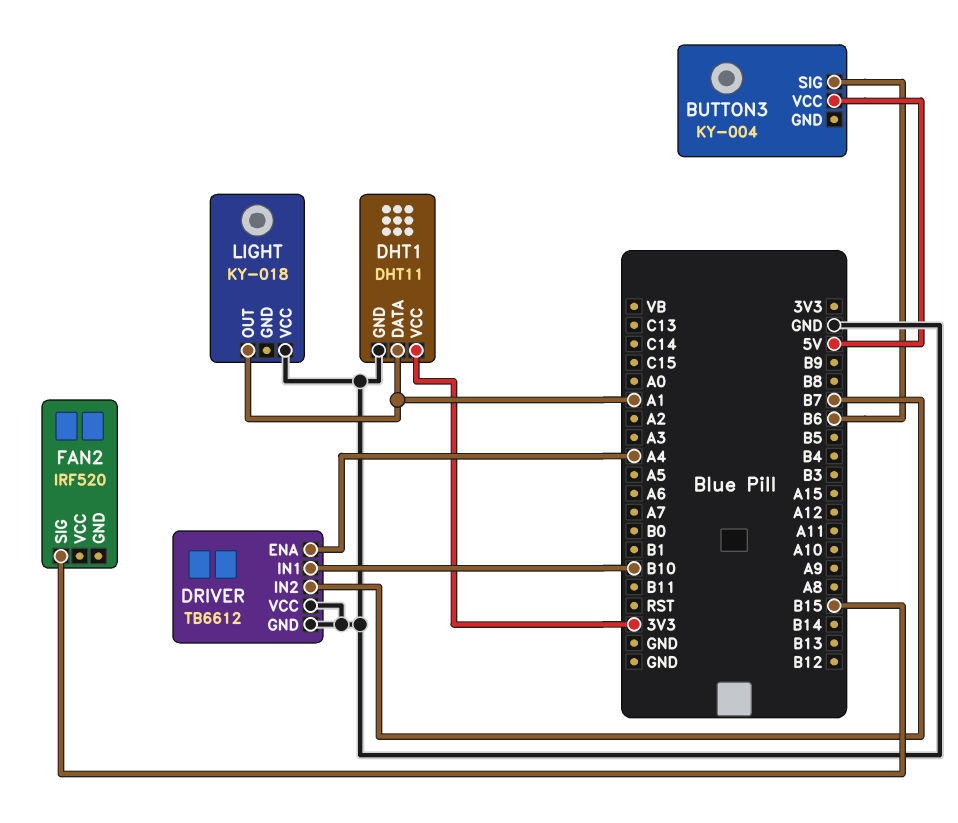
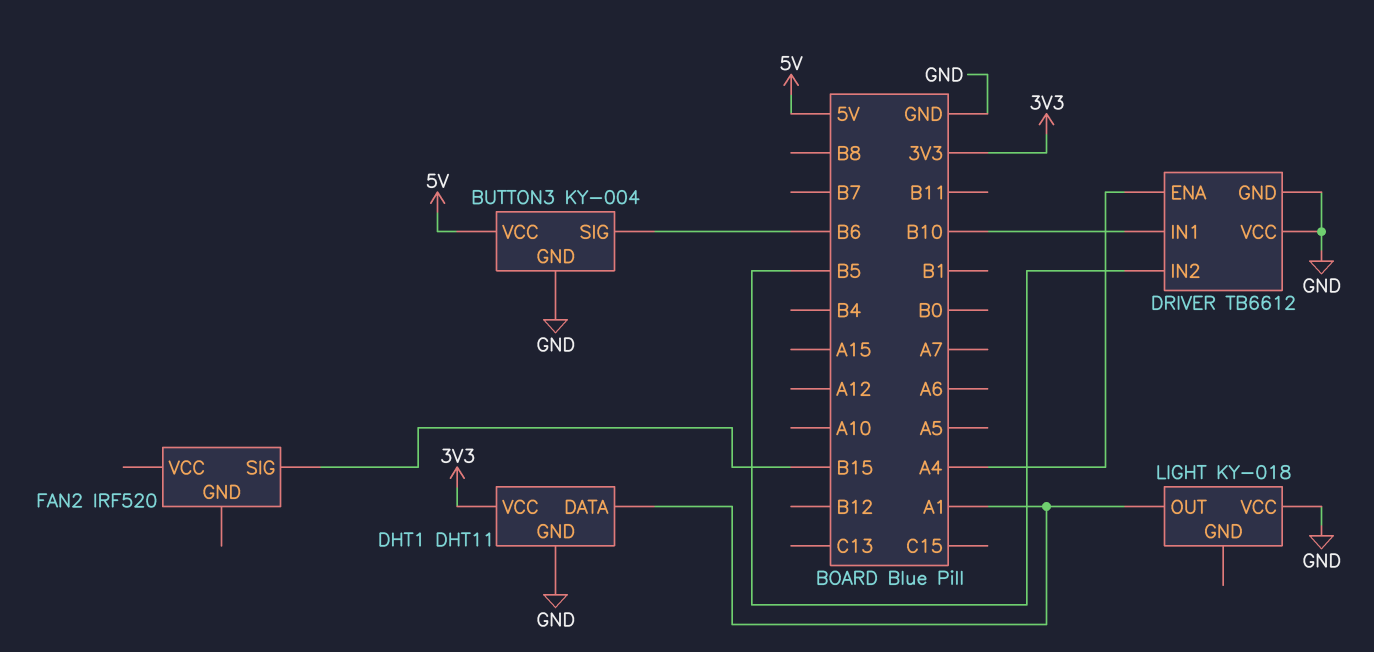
BUTTON3 pin GND: none -> GND
DRIVER pin IN2: B7 -> B5

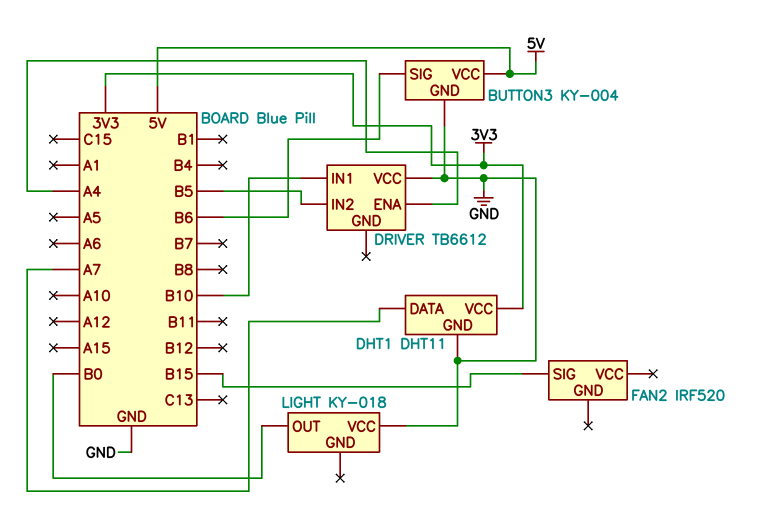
DHT1 pin DATA: A1 -> A7
DRIVER pin GND: GND -> none
LIGHT pin OUT: A1 -> B0

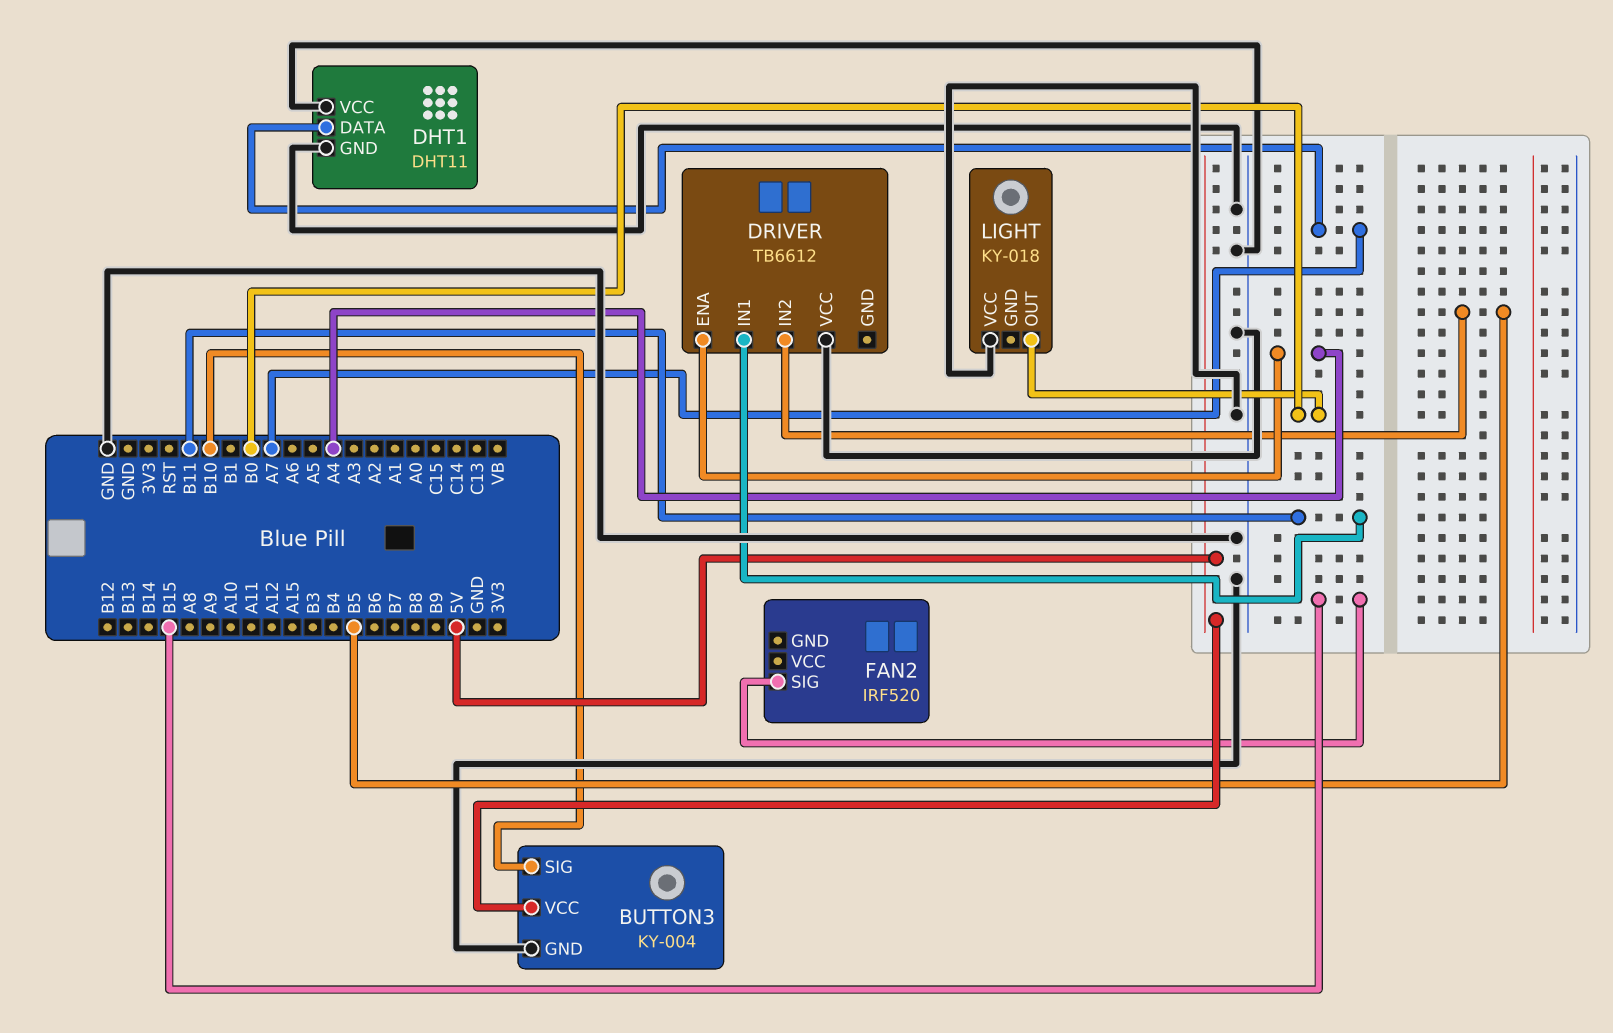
BUTTON3 pin SIG: B6 -> B10
DHT1 pin VCC: 3V3 -> GND
DRIVER pin IN1: B10 -> B11

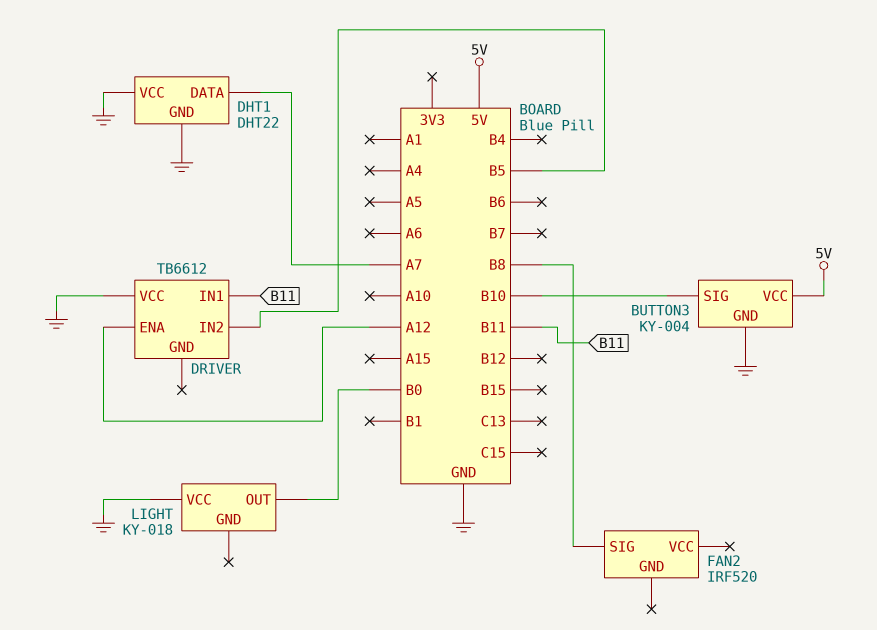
DHT1: DHT11 -> DHT22
DRIVER pin ENA: A4 -> A12
FAN2 pin SIG: B15 -> B8

